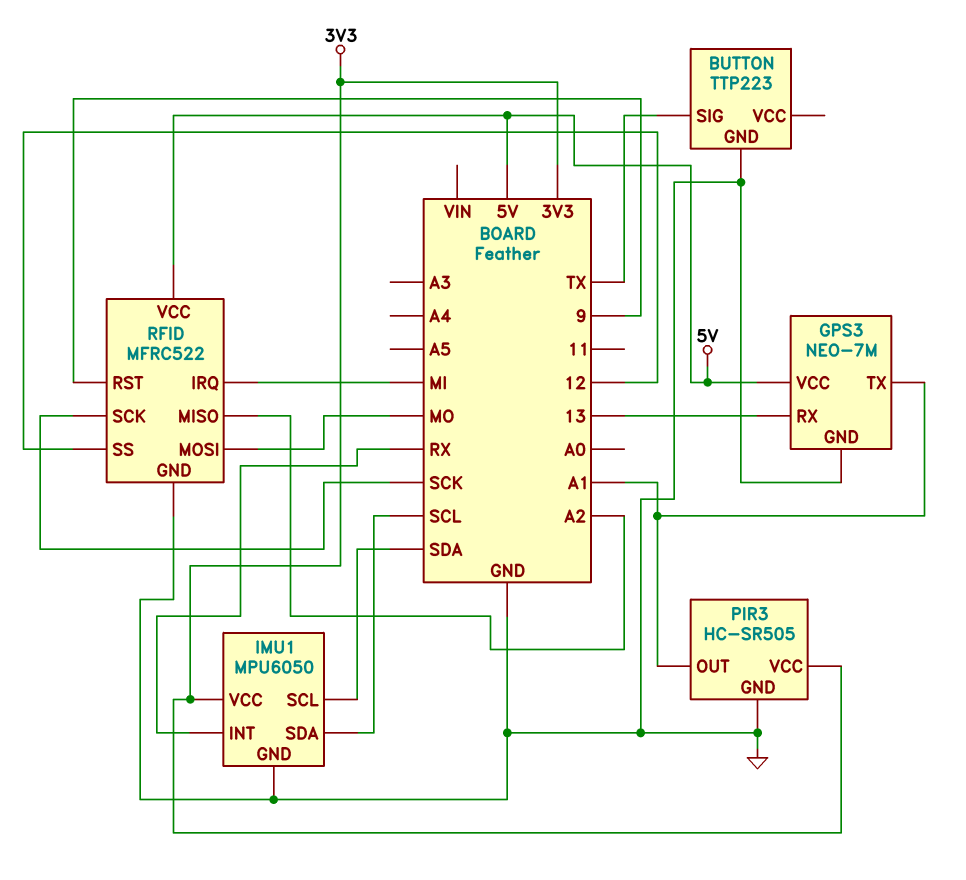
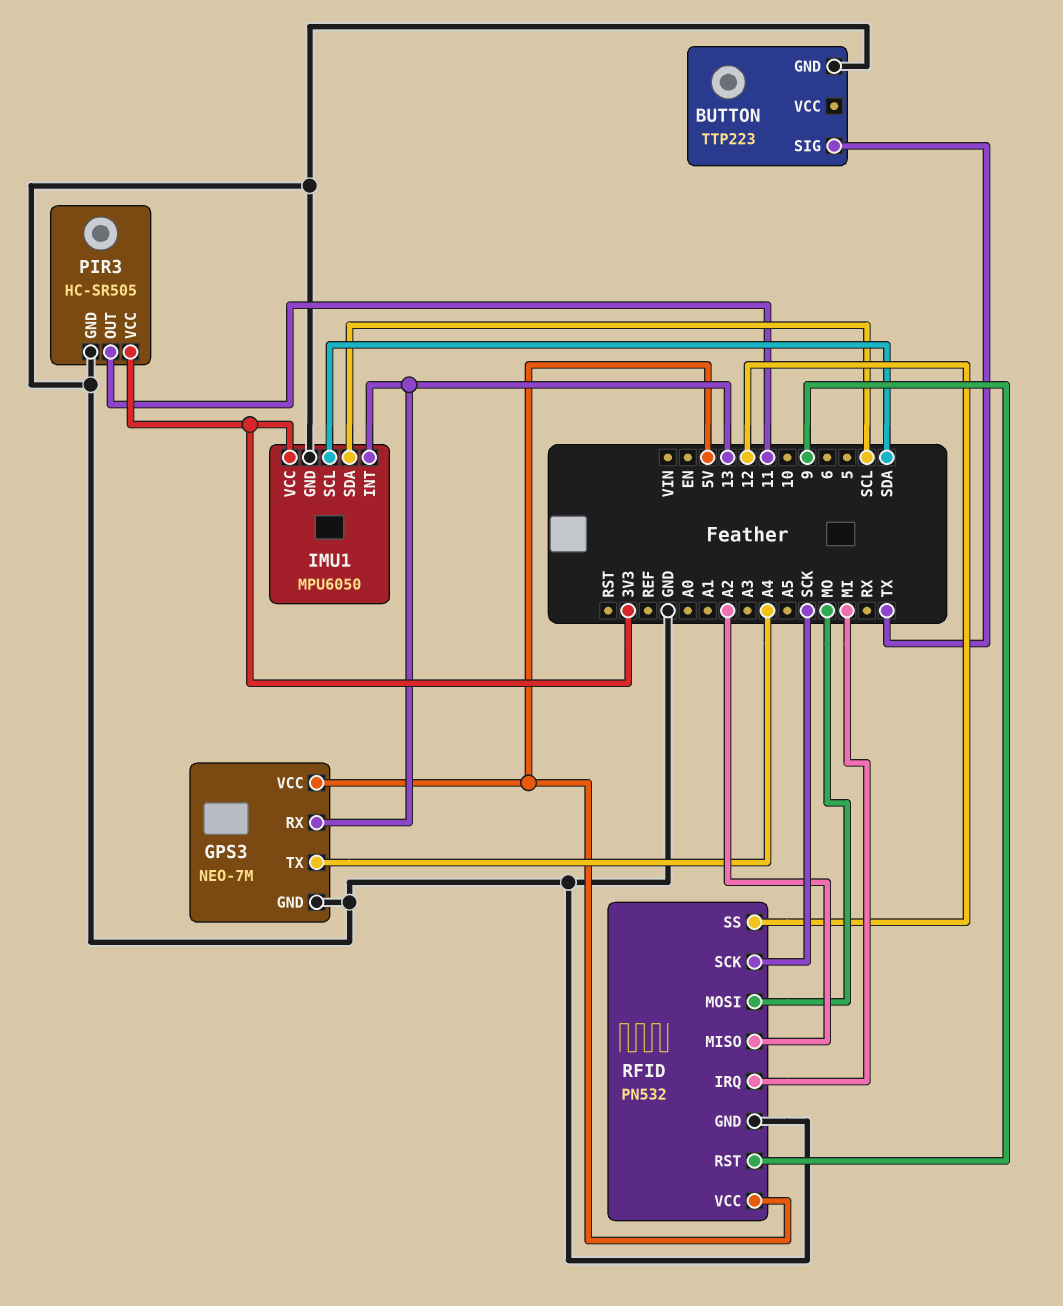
GPS3 pin TX: A1 -> A4
IMU1 pin INT: RX -> 13
PIR3 pin OUT: A1 -> 11
RFID: MFRC522 -> PN532

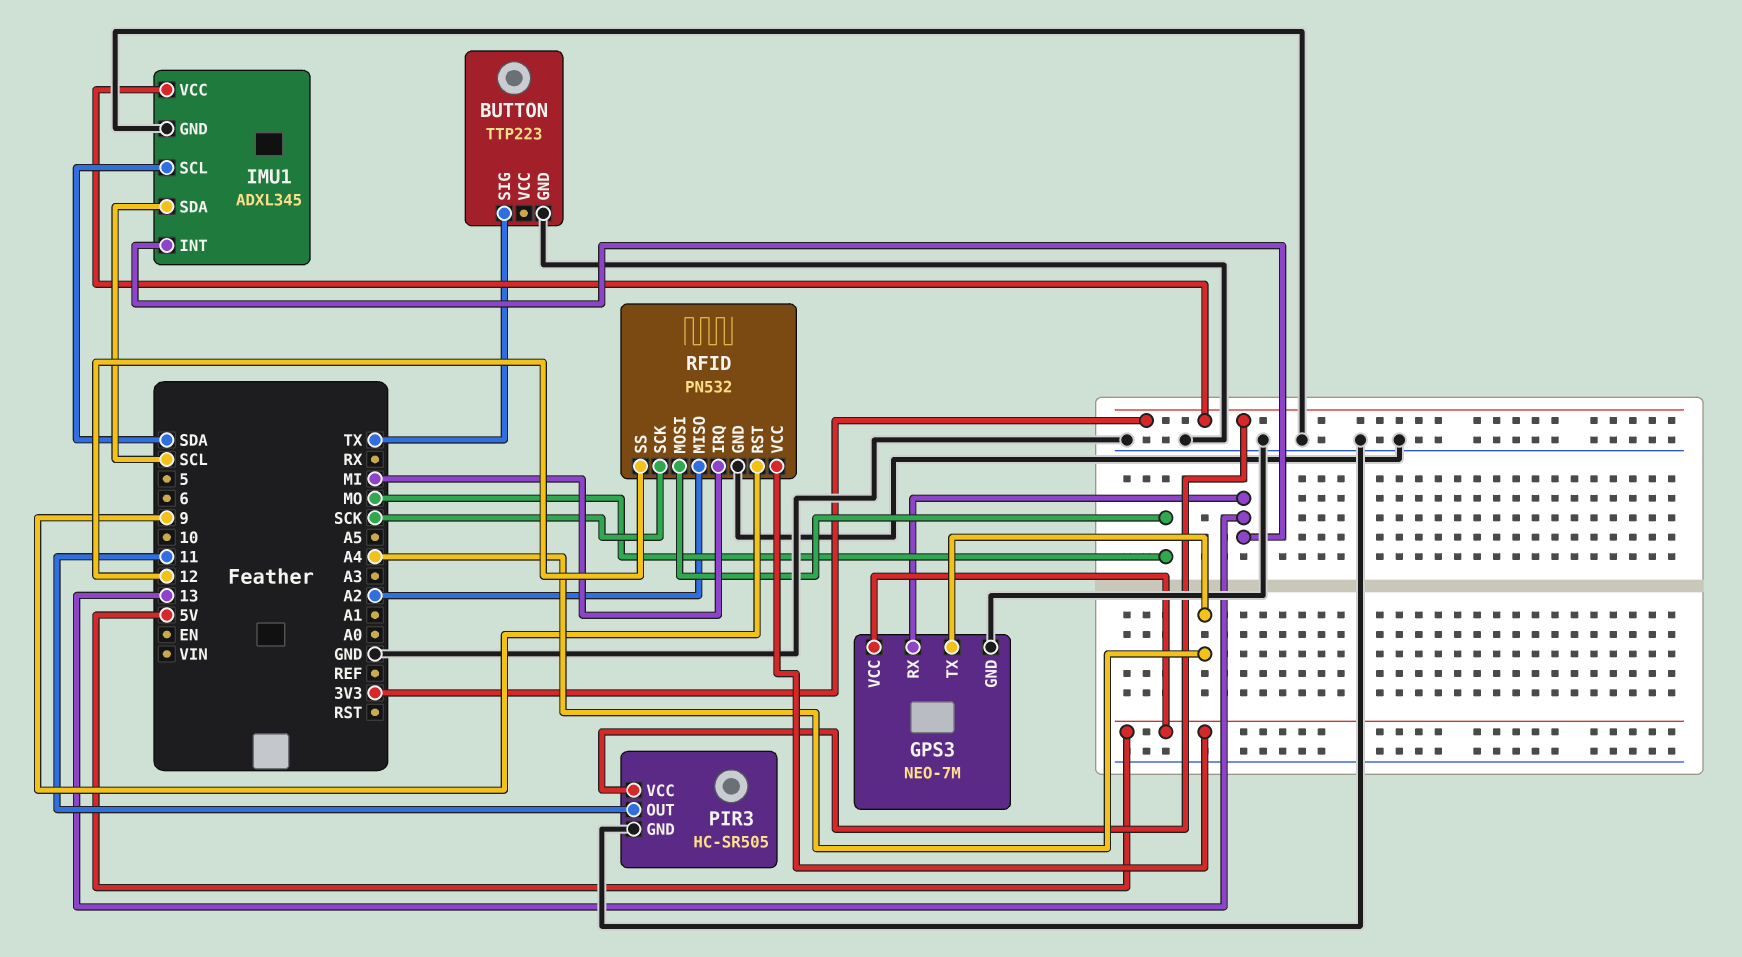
IMU1: MPU6050 -> ADXL345

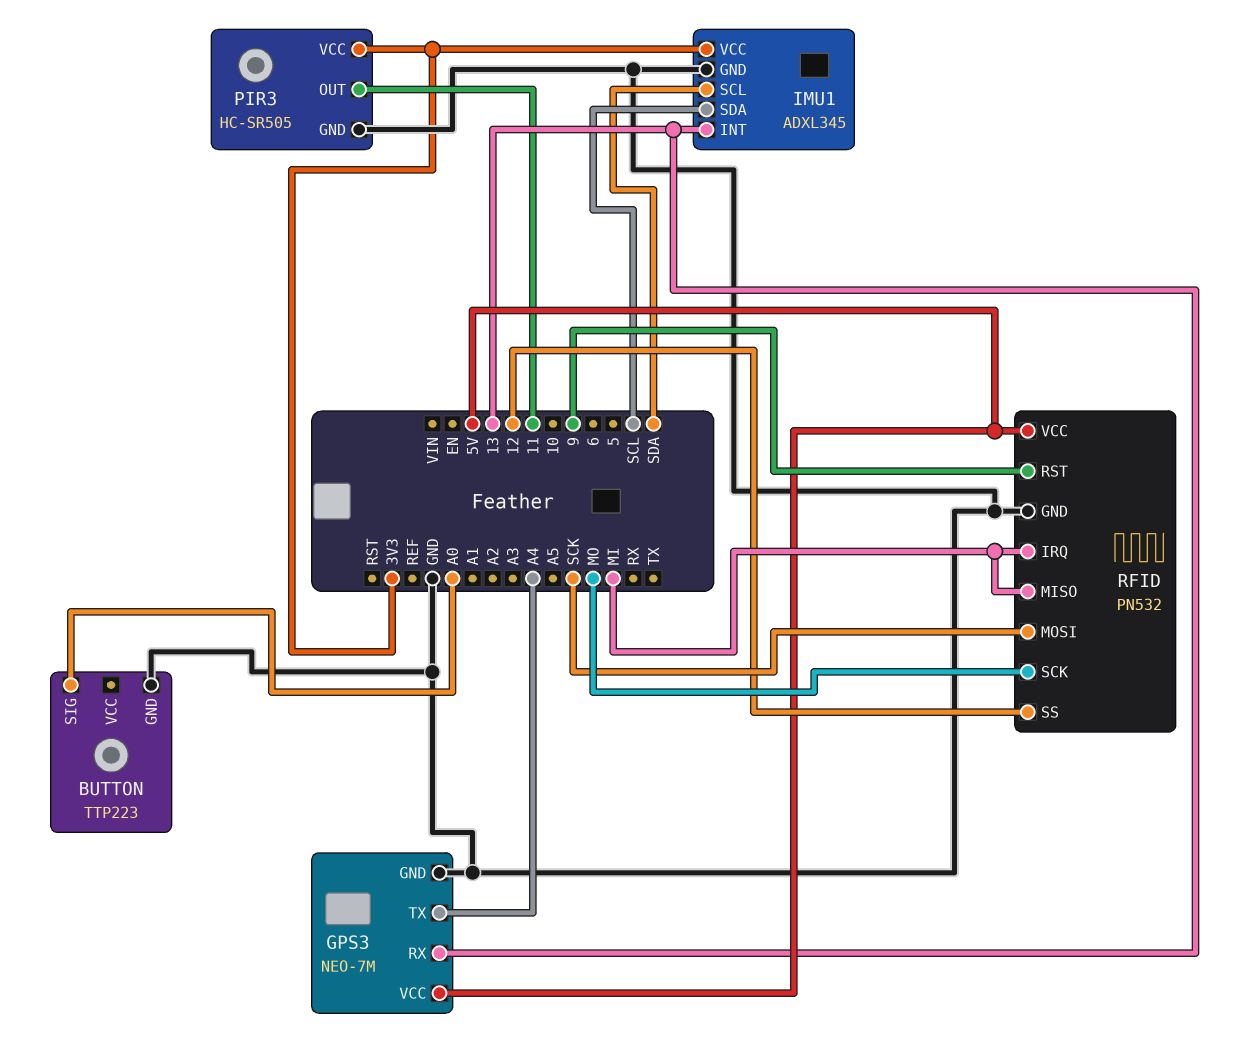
BUTTON pin SIG: TX -> A0
RFID pin MISO: A2 -> MI
RFID pin MOSI: MO -> SCK
RFID pin SCK: SCK -> MO

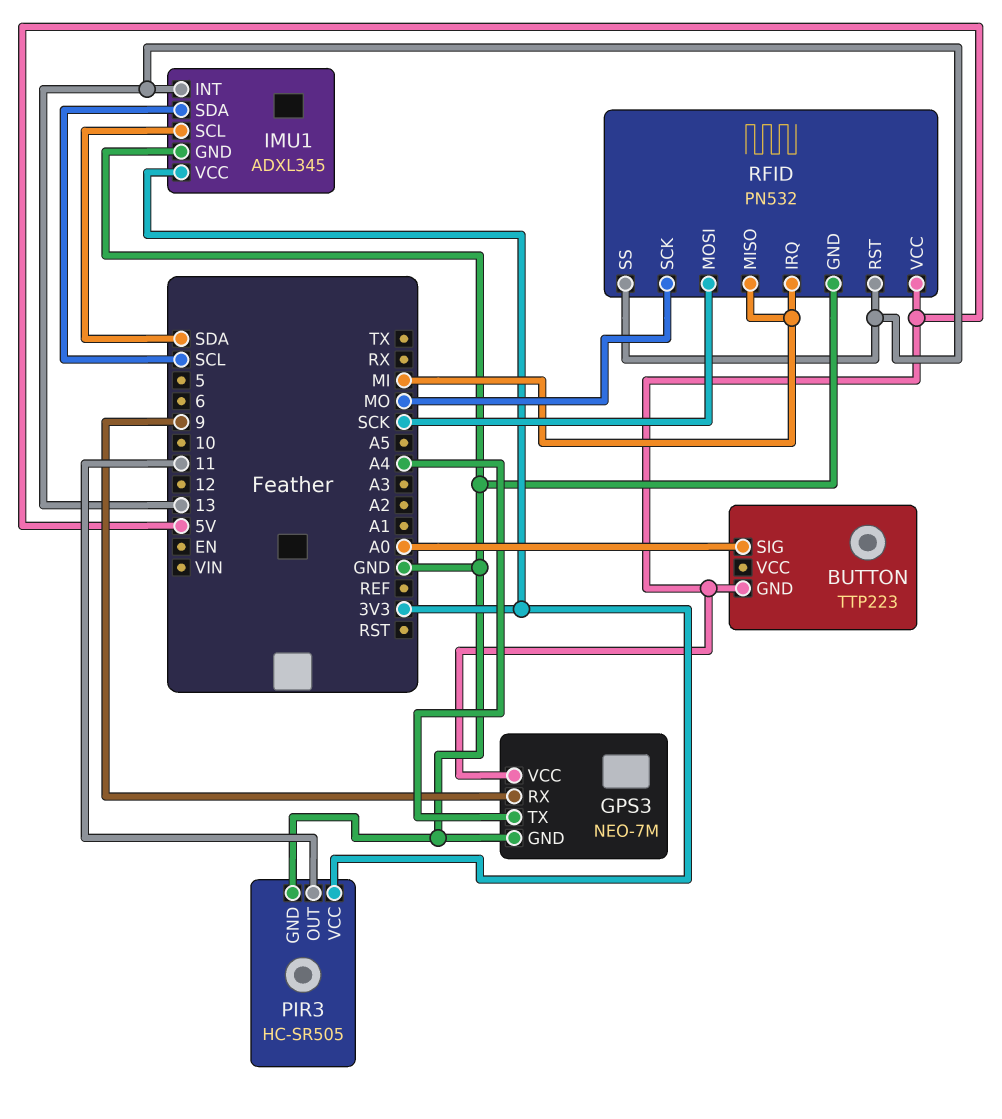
BUTTON pin GND: GND -> 5V
GPS3 pin RX: 13 -> 9
RFID pin RST: 9 -> 13
RFID pin SS: 12 -> 13

